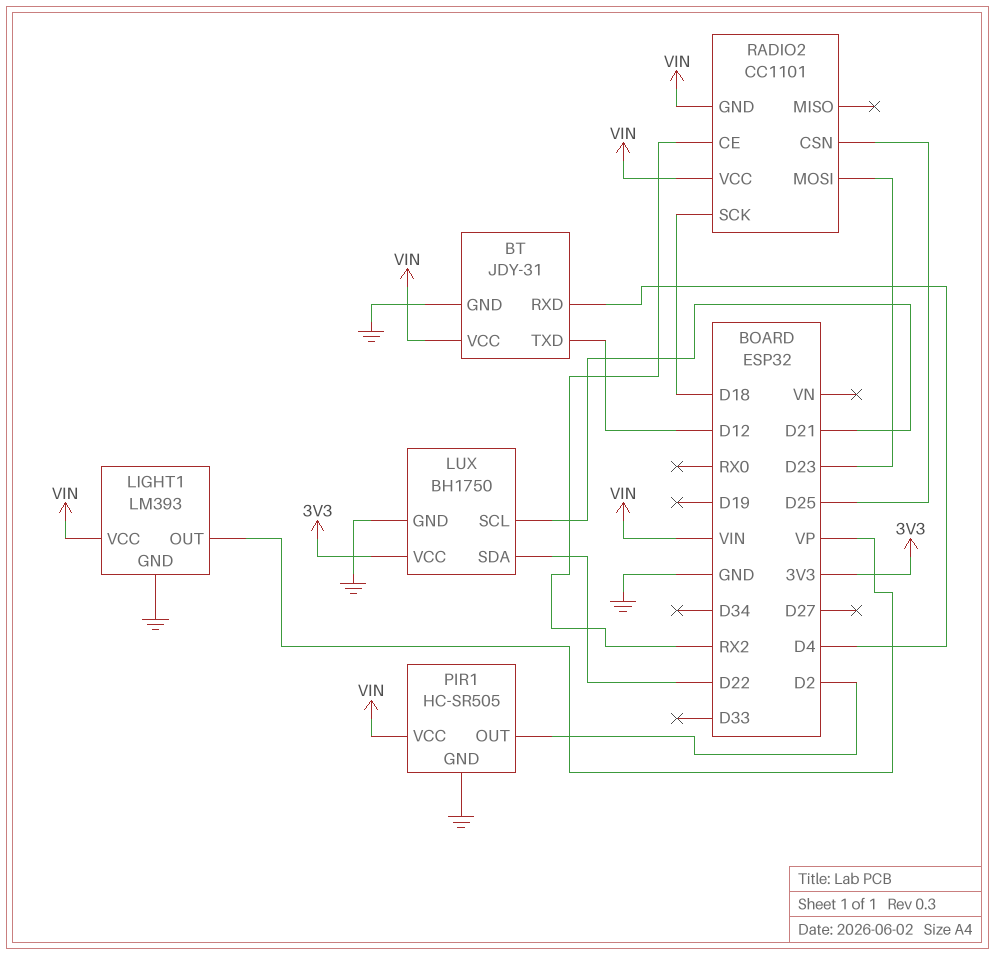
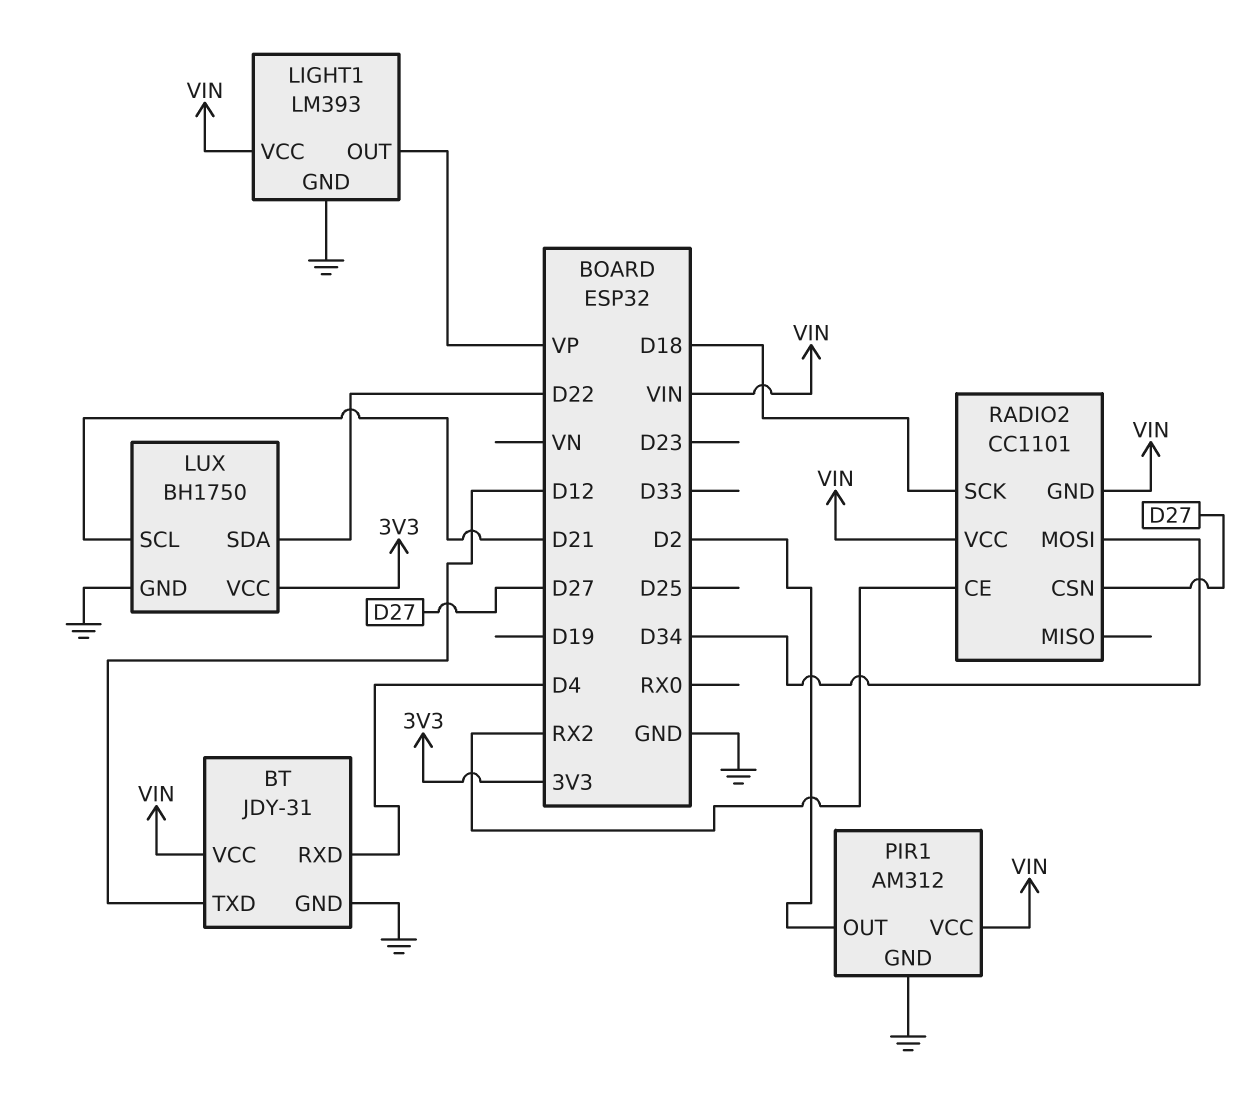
PIR1: HC-SR505 -> AM312
RADIO2 pin CSN: D25 -> D27
RADIO2 pin MOSI: D23 -> D34

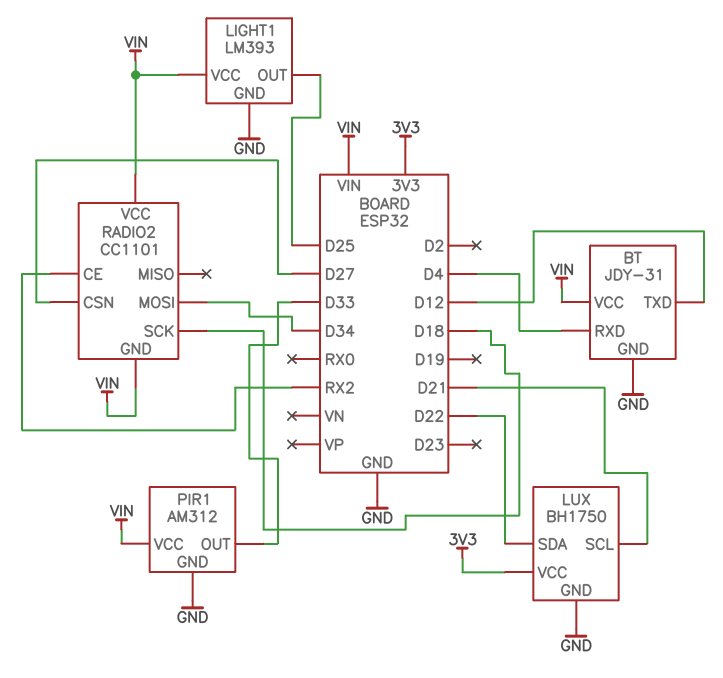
LIGHT1 pin OUT: VP -> D25
PIR1 pin OUT: D2 -> D33

